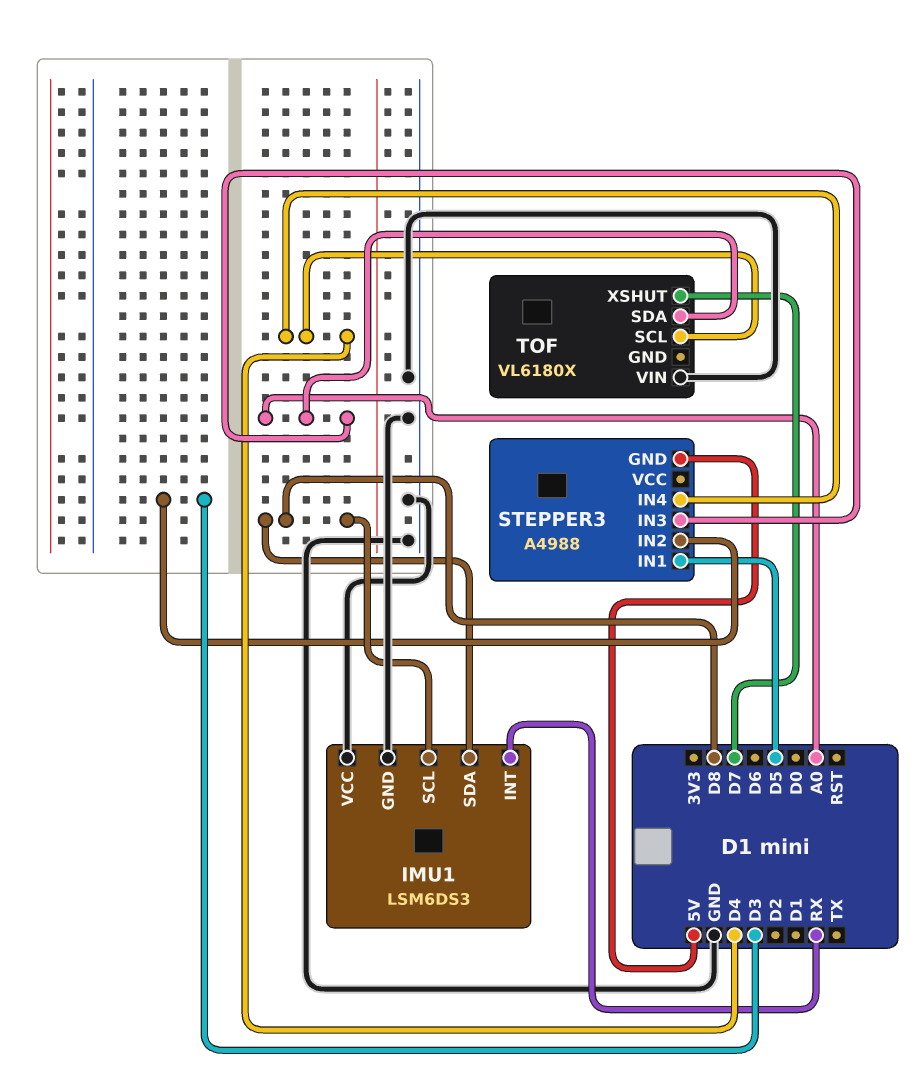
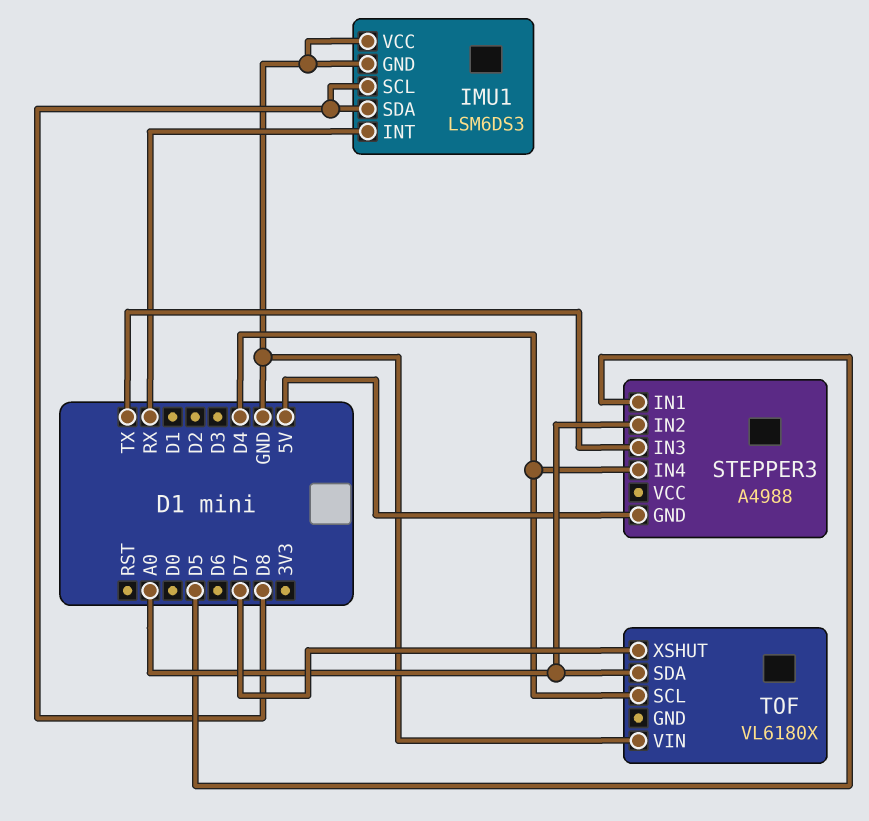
STEPPER3 pin IN2: D3 -> A0
STEPPER3 pin IN3: A0 -> TX

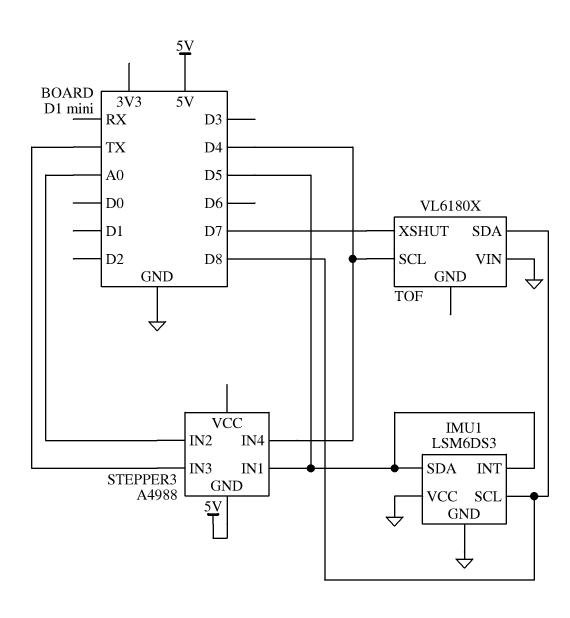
IMU1 pin INT: RX -> D5
IMU1 pin SDA: D8 -> D5
TOF pin SDA: A0 -> D8

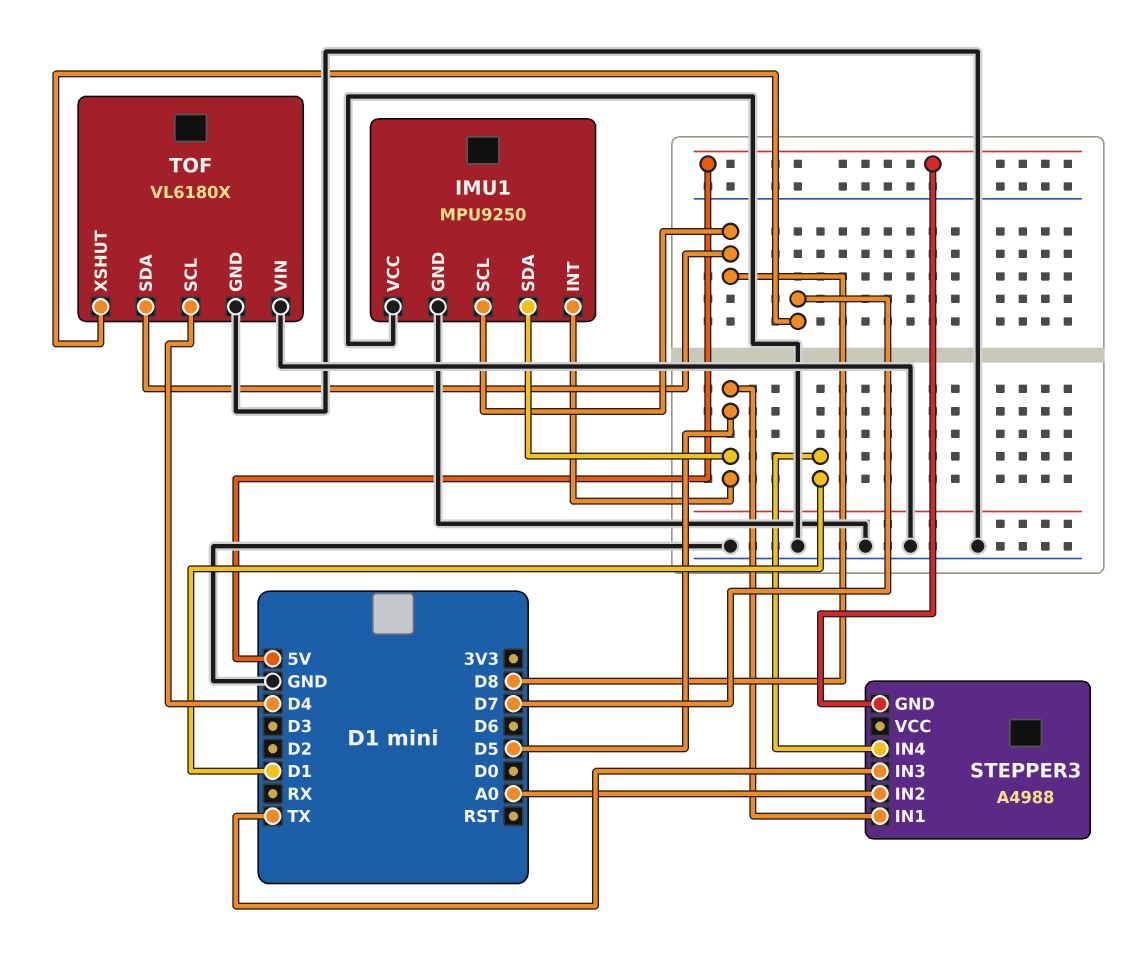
IMU1: LSM6DS3 -> MPU9250
STEPPER3 pin IN4: D4 -> D1
TOF pin GND: none -> GND

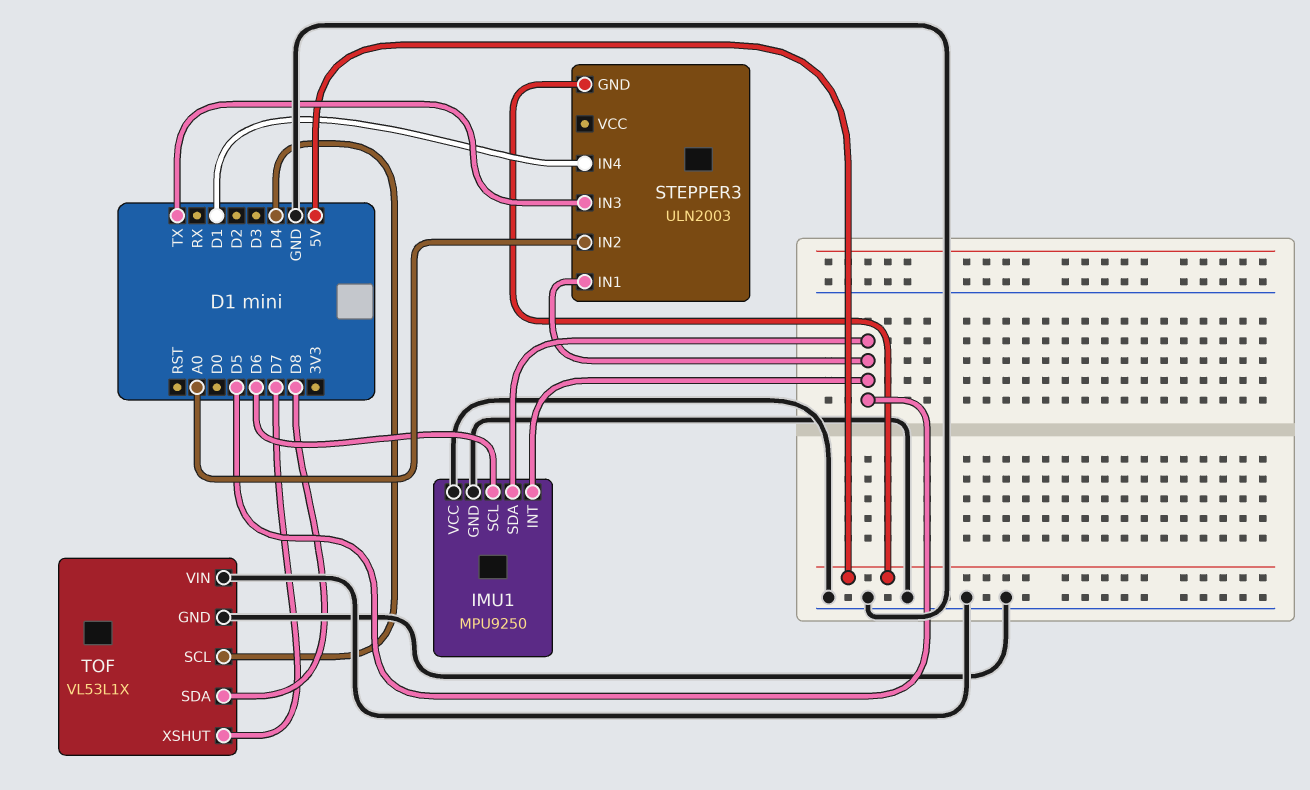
IMU1 pin SCL: D8 -> D6
STEPPER3: A4988 -> ULN2003
TOF: VL6180X -> VL53L1X

